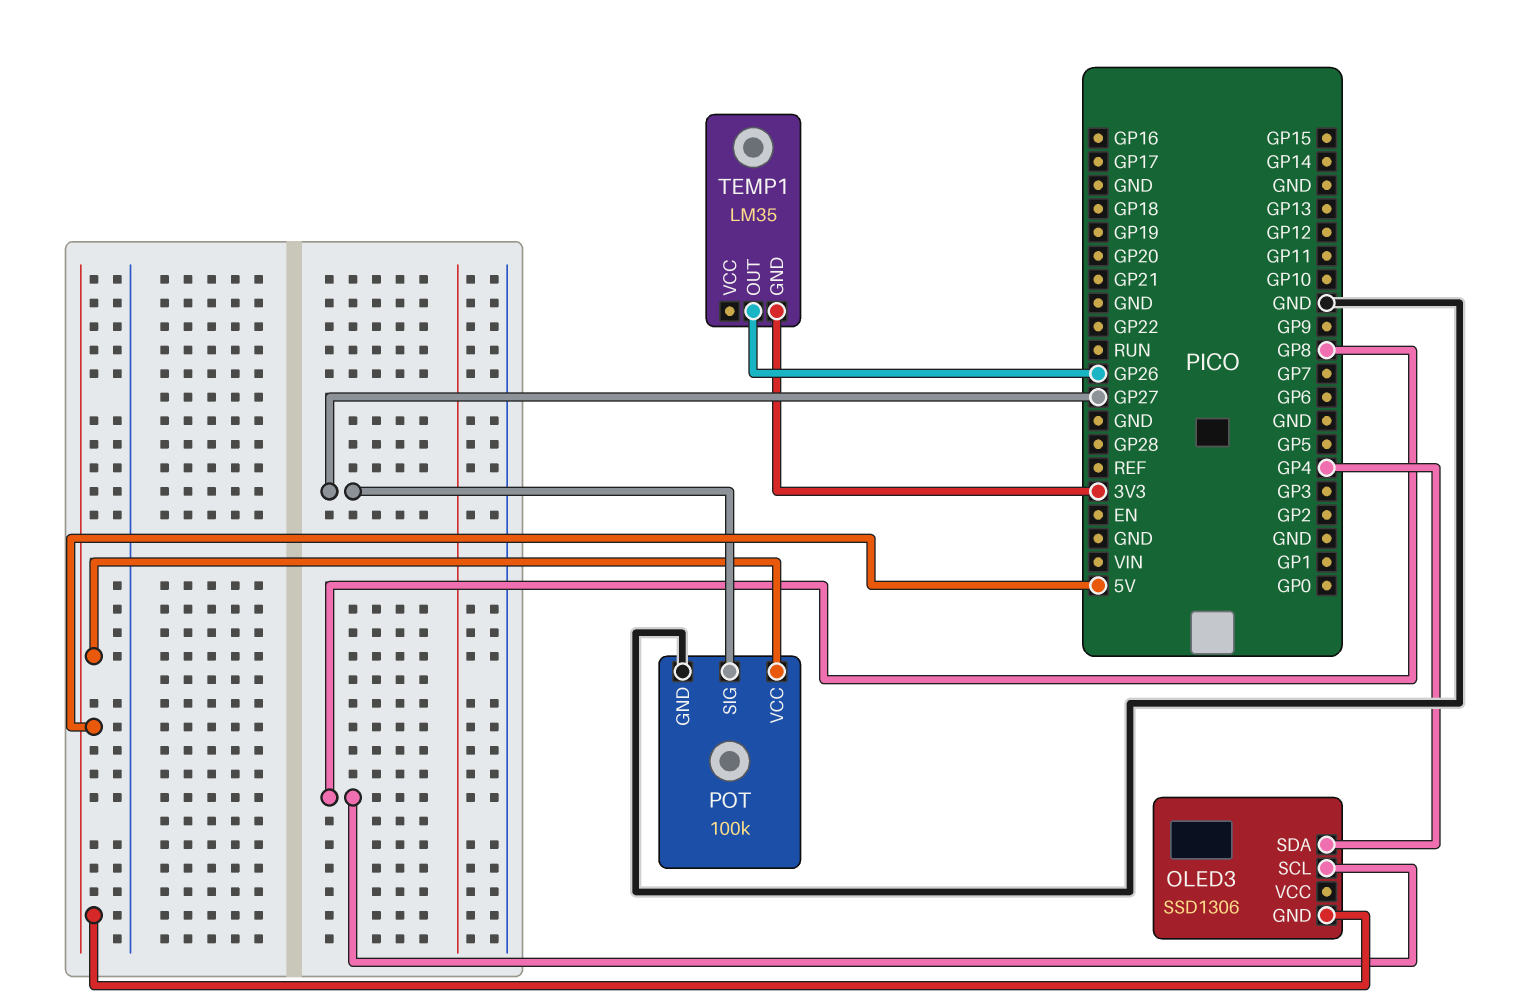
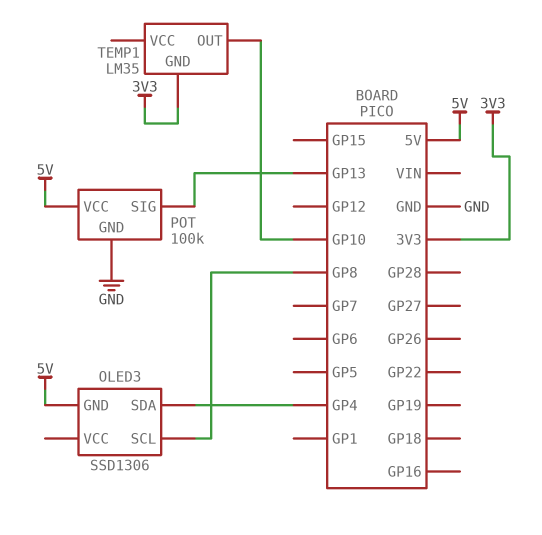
POT pin SIG: GP27 -> GP13
TEMP1 pin OUT: GP26 -> GP10

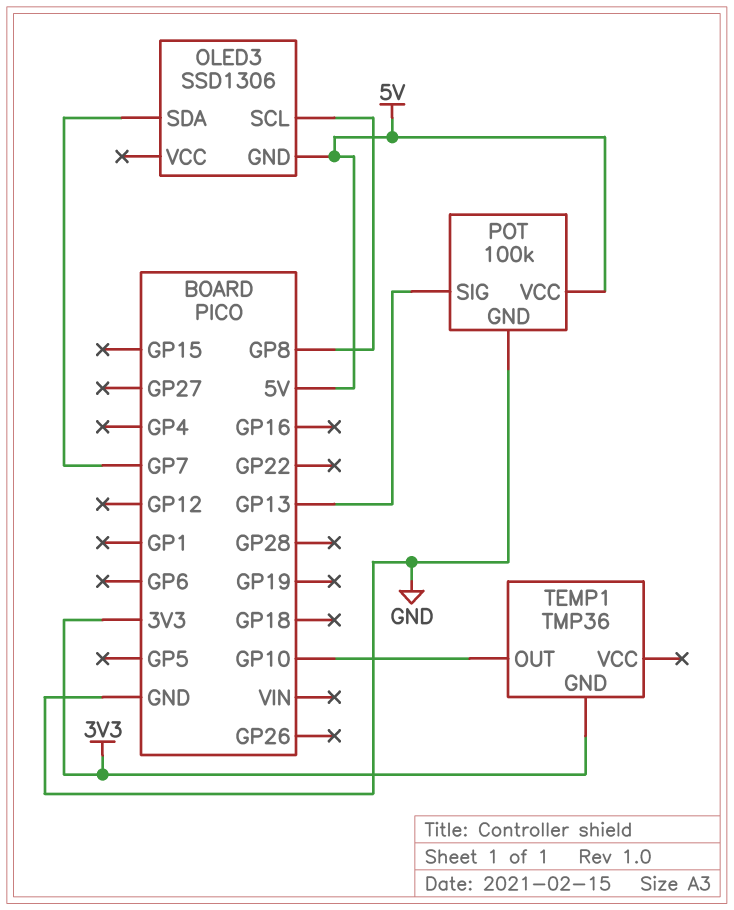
OLED3 pin SDA: GP4 -> GP7
TEMP1: LM35 -> TMP36

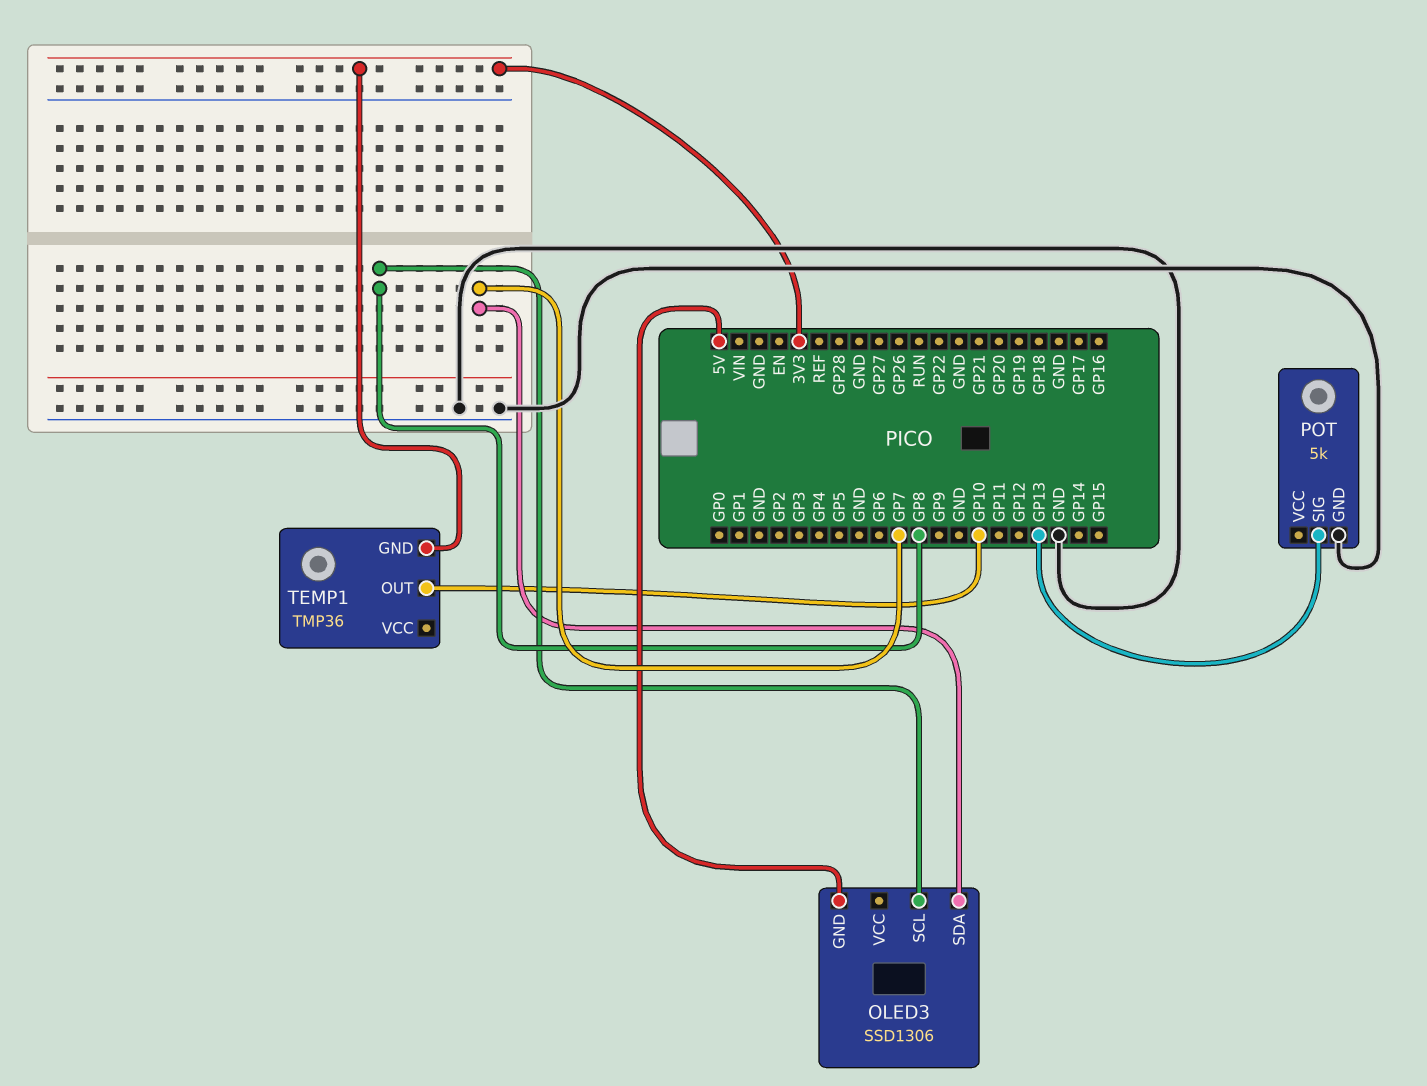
POT: 100k -> 5k
POT pin VCC: 5V -> none

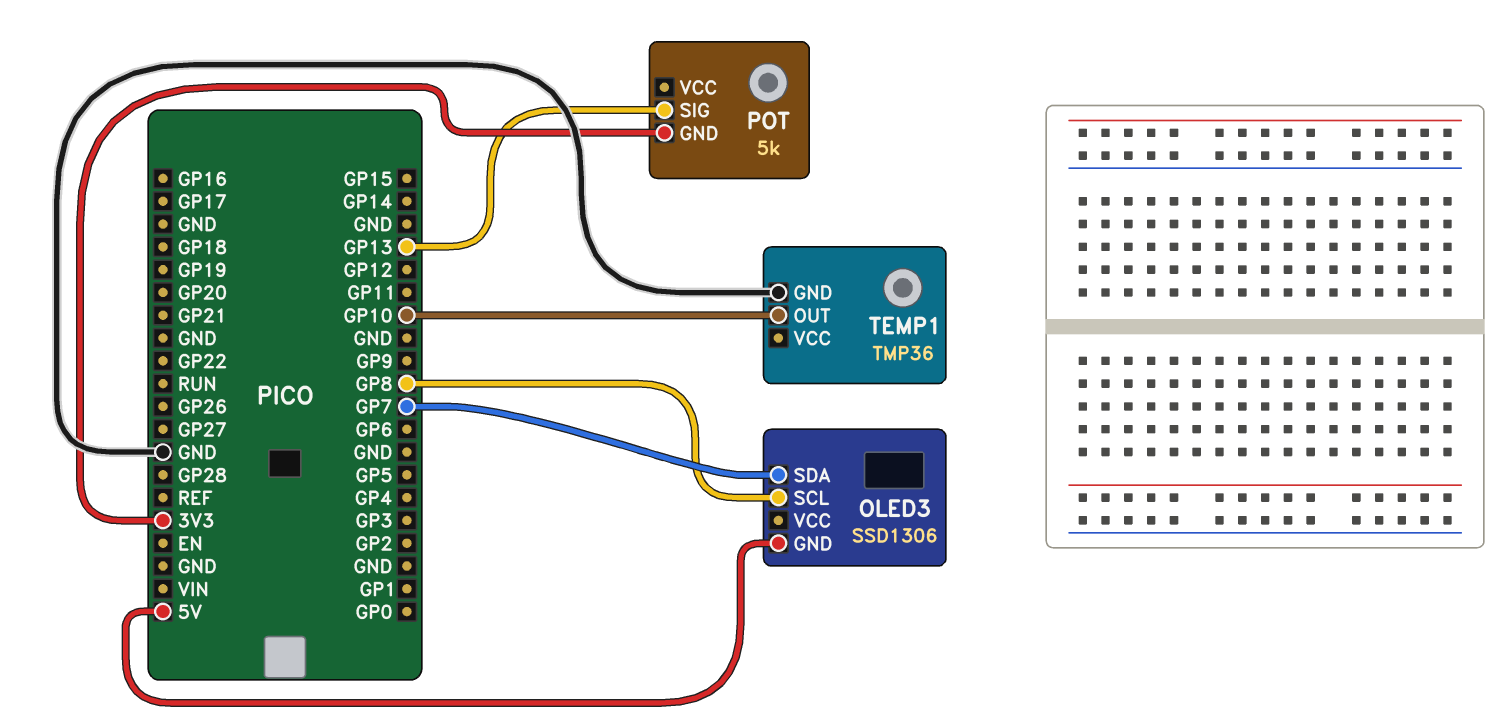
POT pin GND: GND -> 3V3
TEMP1 pin GND: 3V3 -> GND

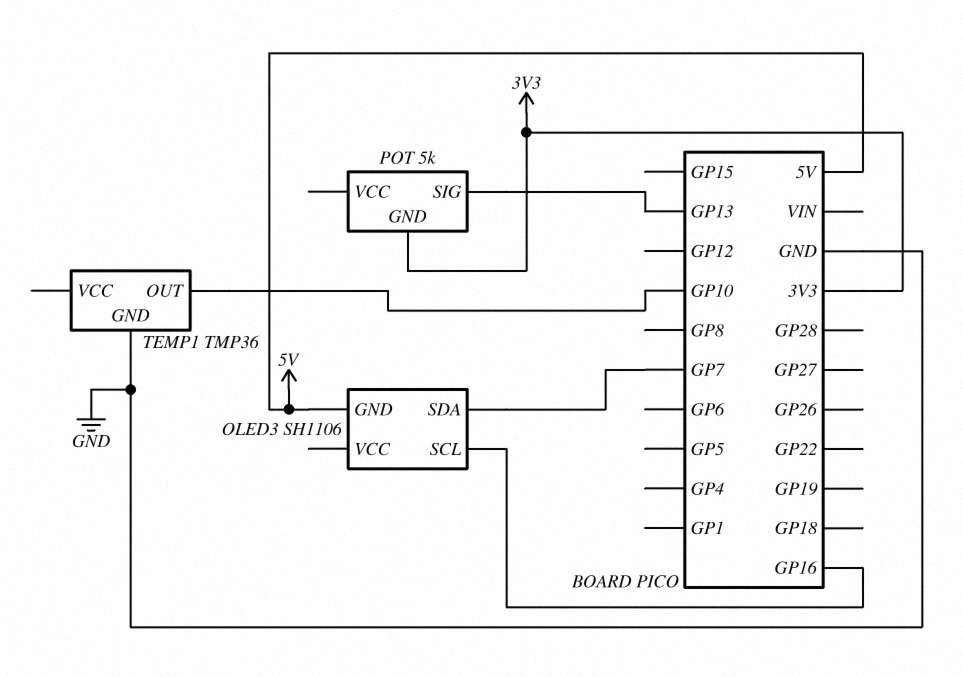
OLED3: SSD1306 -> SH1106
OLED3 pin SCL: GP8 -> GP16

